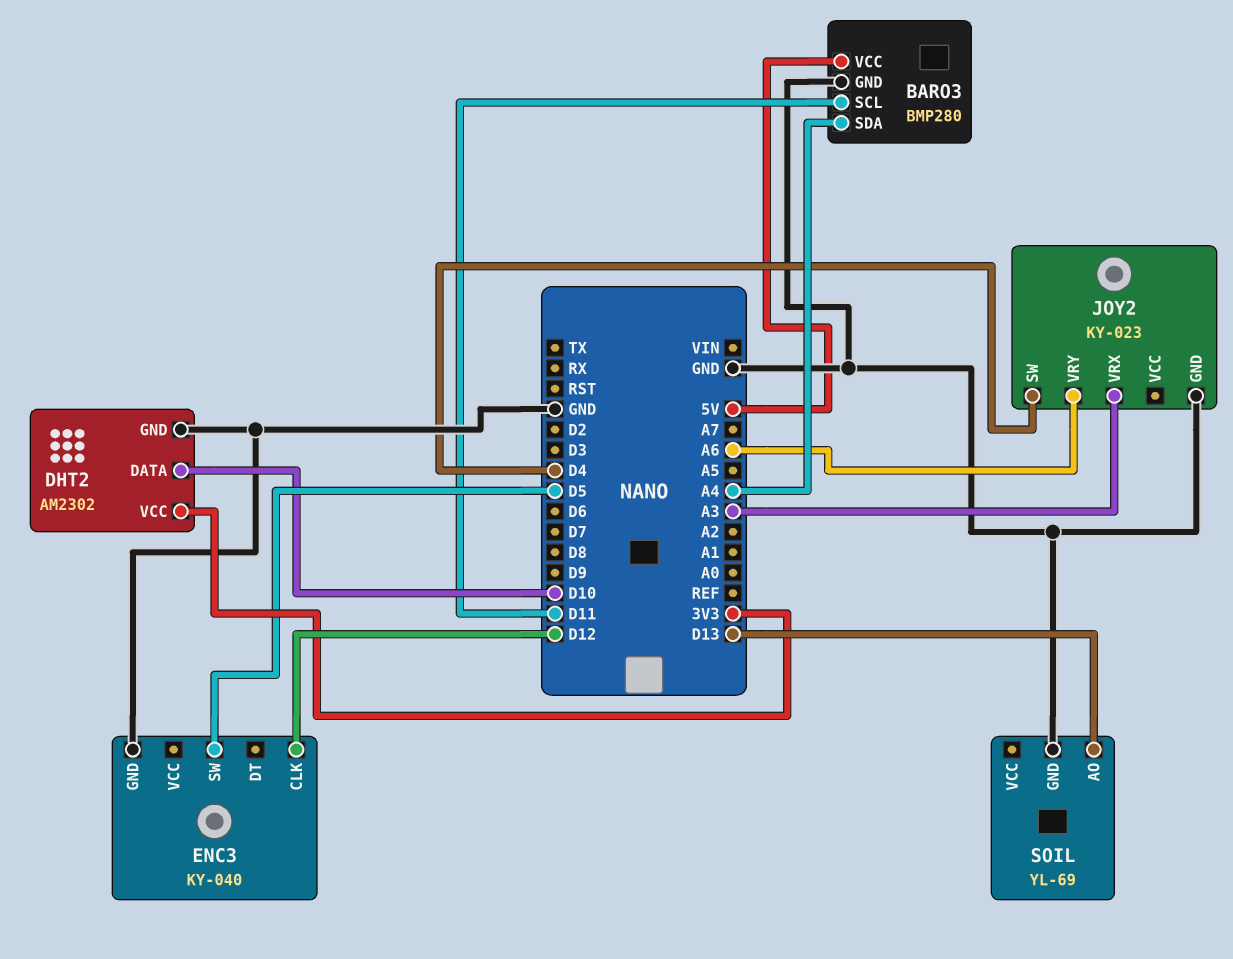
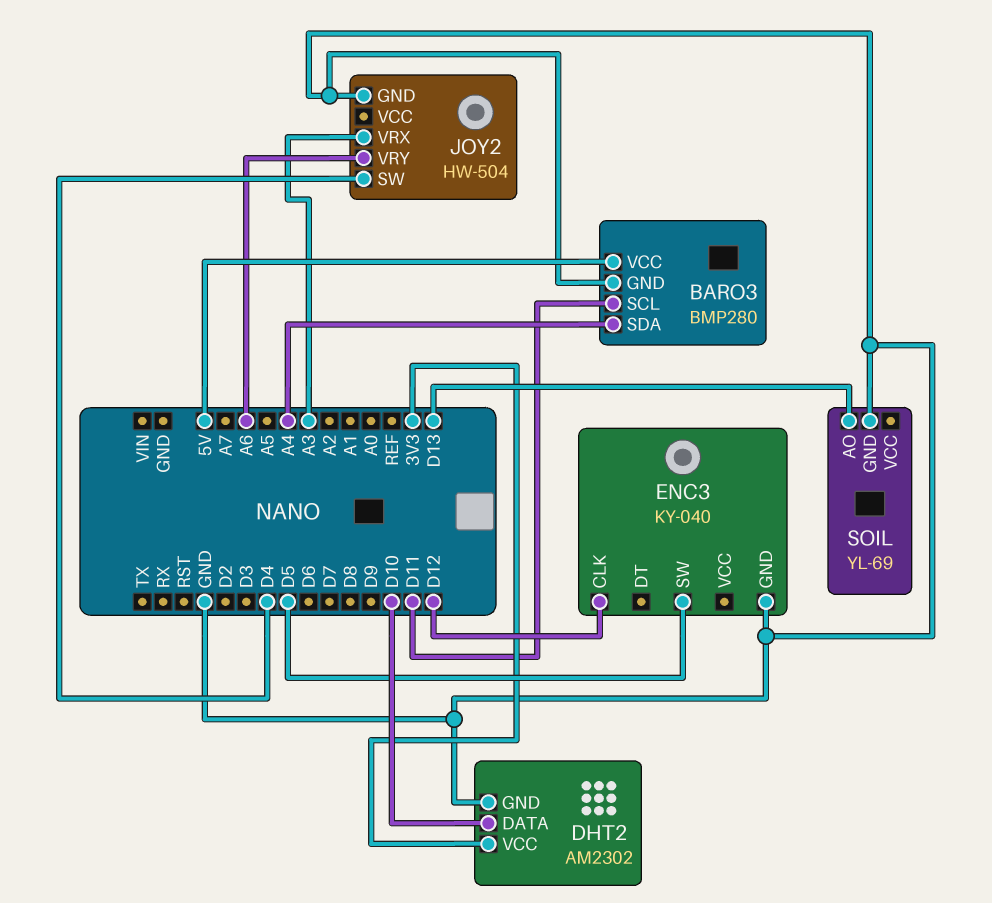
JOY2: KY-023 -> HW-504

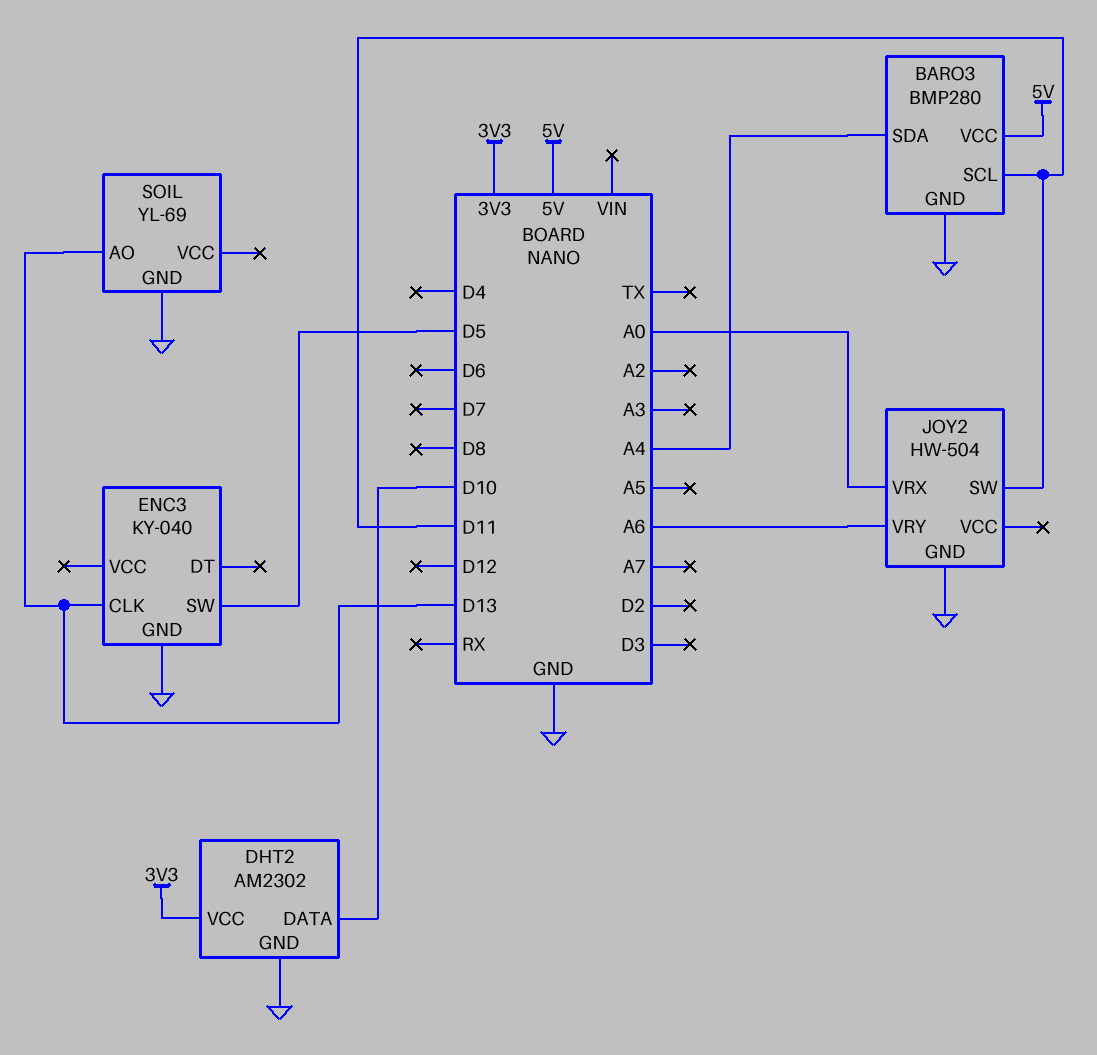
ENC3 pin CLK: D12 -> D13
JOY2 pin SW: D4 -> D11
JOY2 pin VRX: A3 -> A0

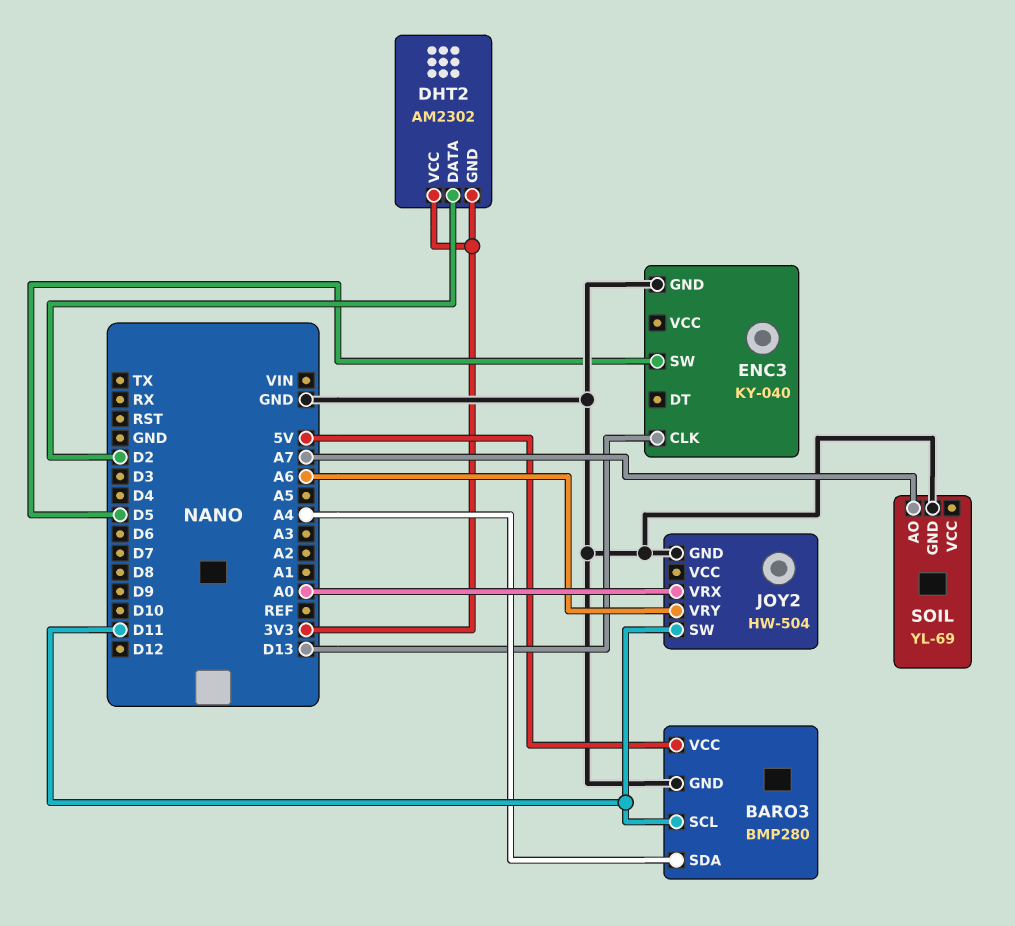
DHT2 pin DATA: D10 -> D2
DHT2 pin GND: GND -> 3V3
SOIL pin AO: D13 -> A7

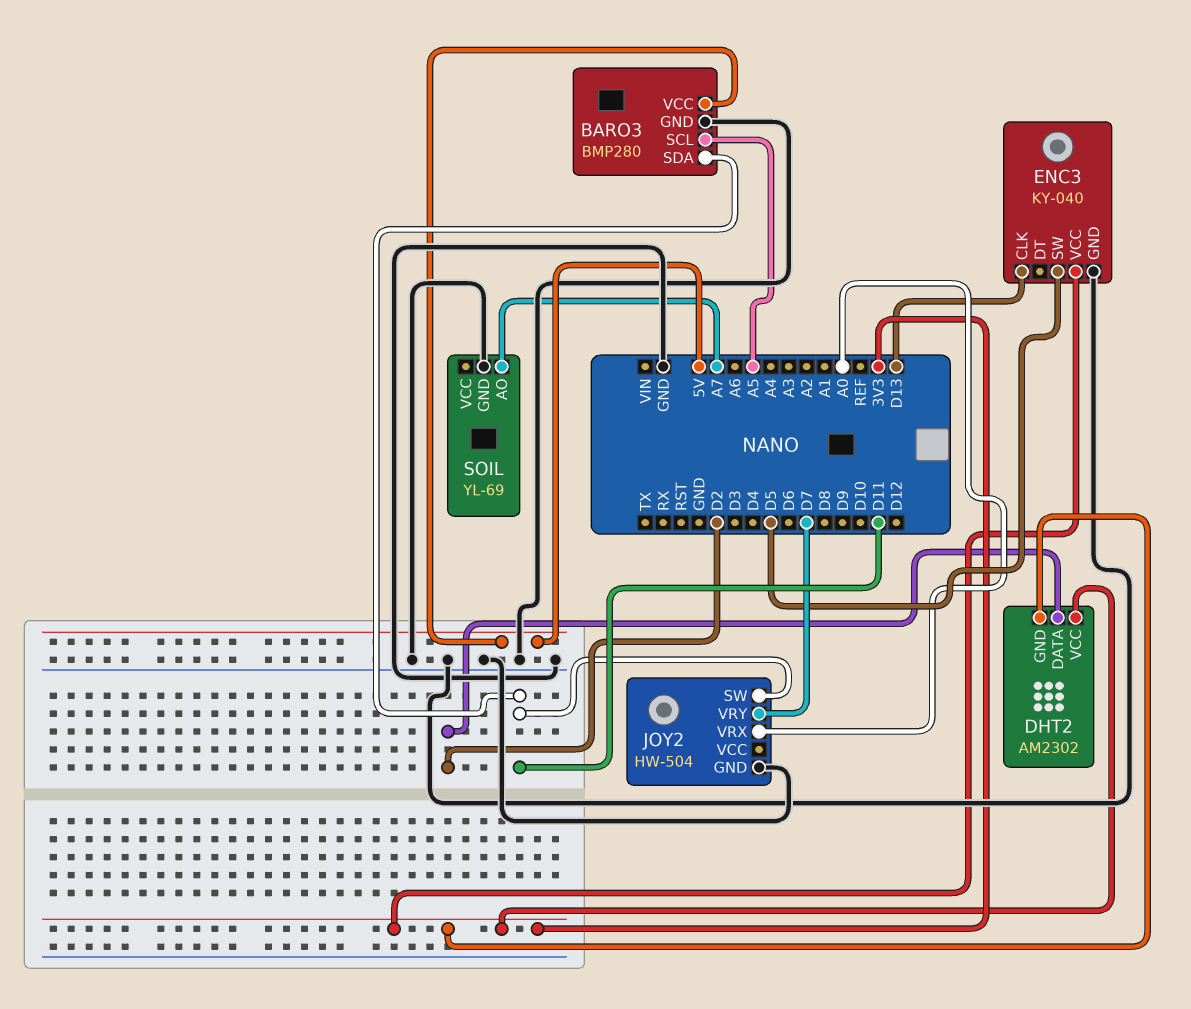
BARO3 pin SCL: D11 -> A5
BARO3 pin SDA: A4 -> D11
ENC3 pin VCC: none -> 3V3
JOY2 pin VRY: A6 -> D7

